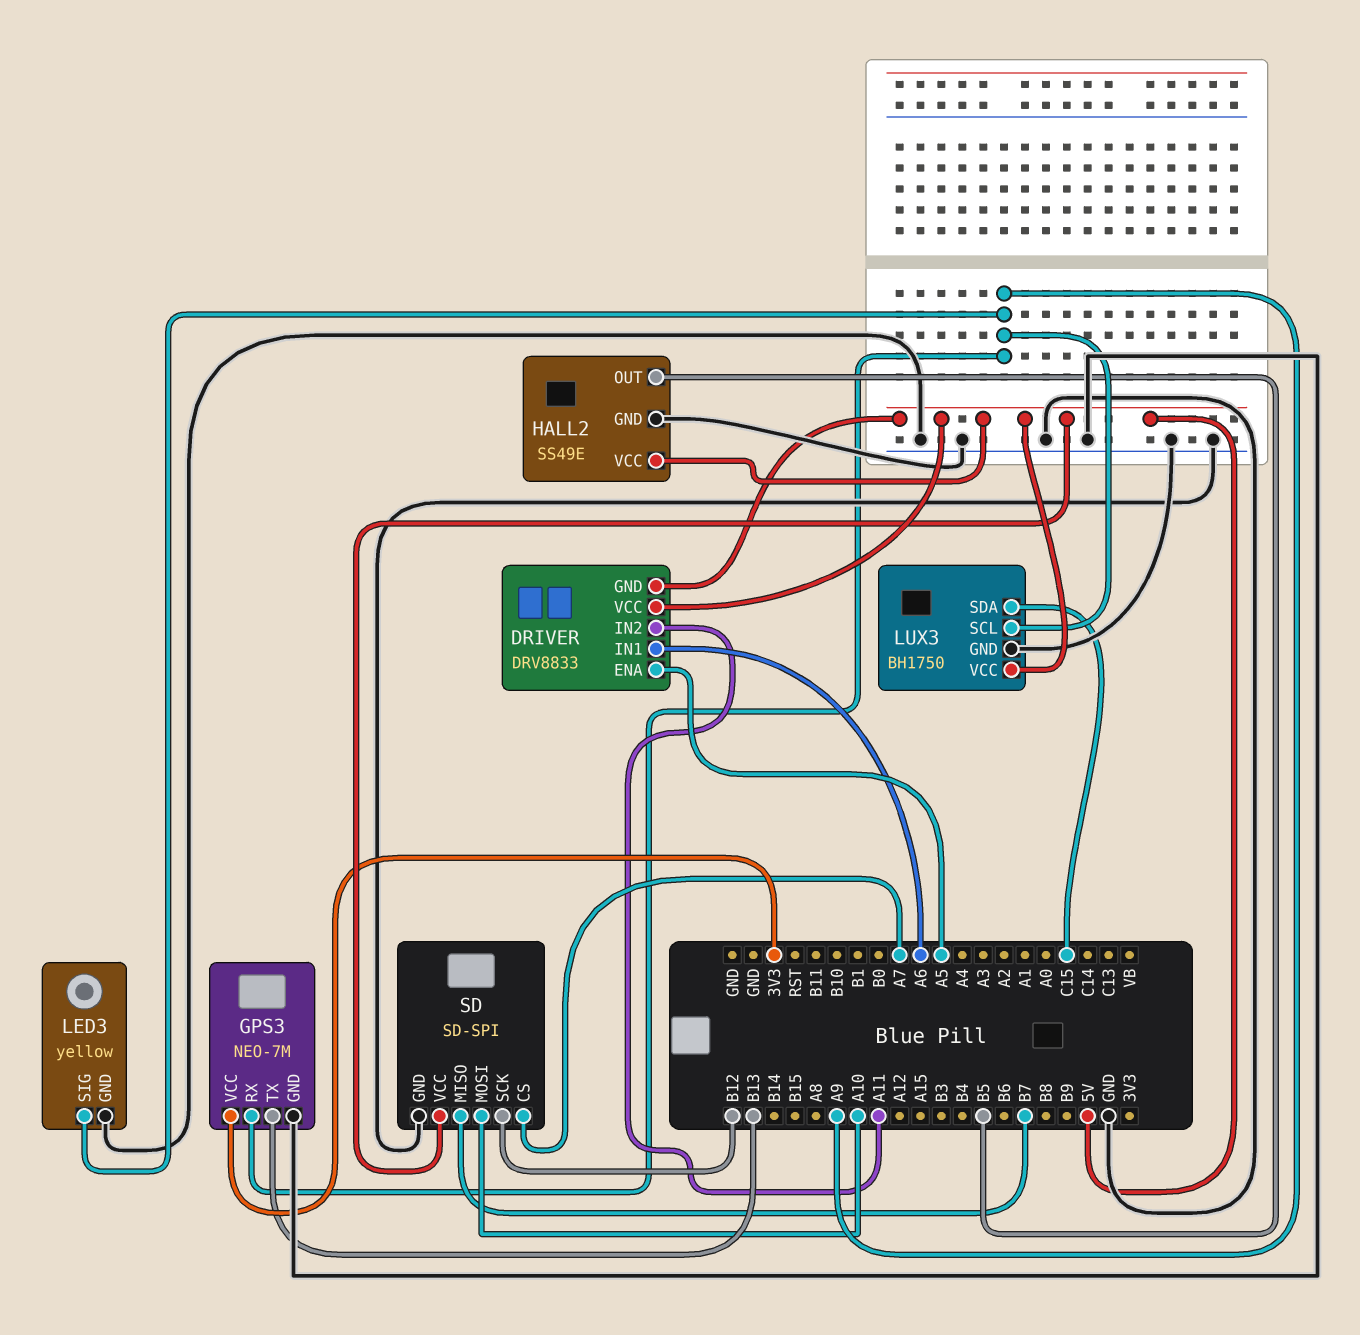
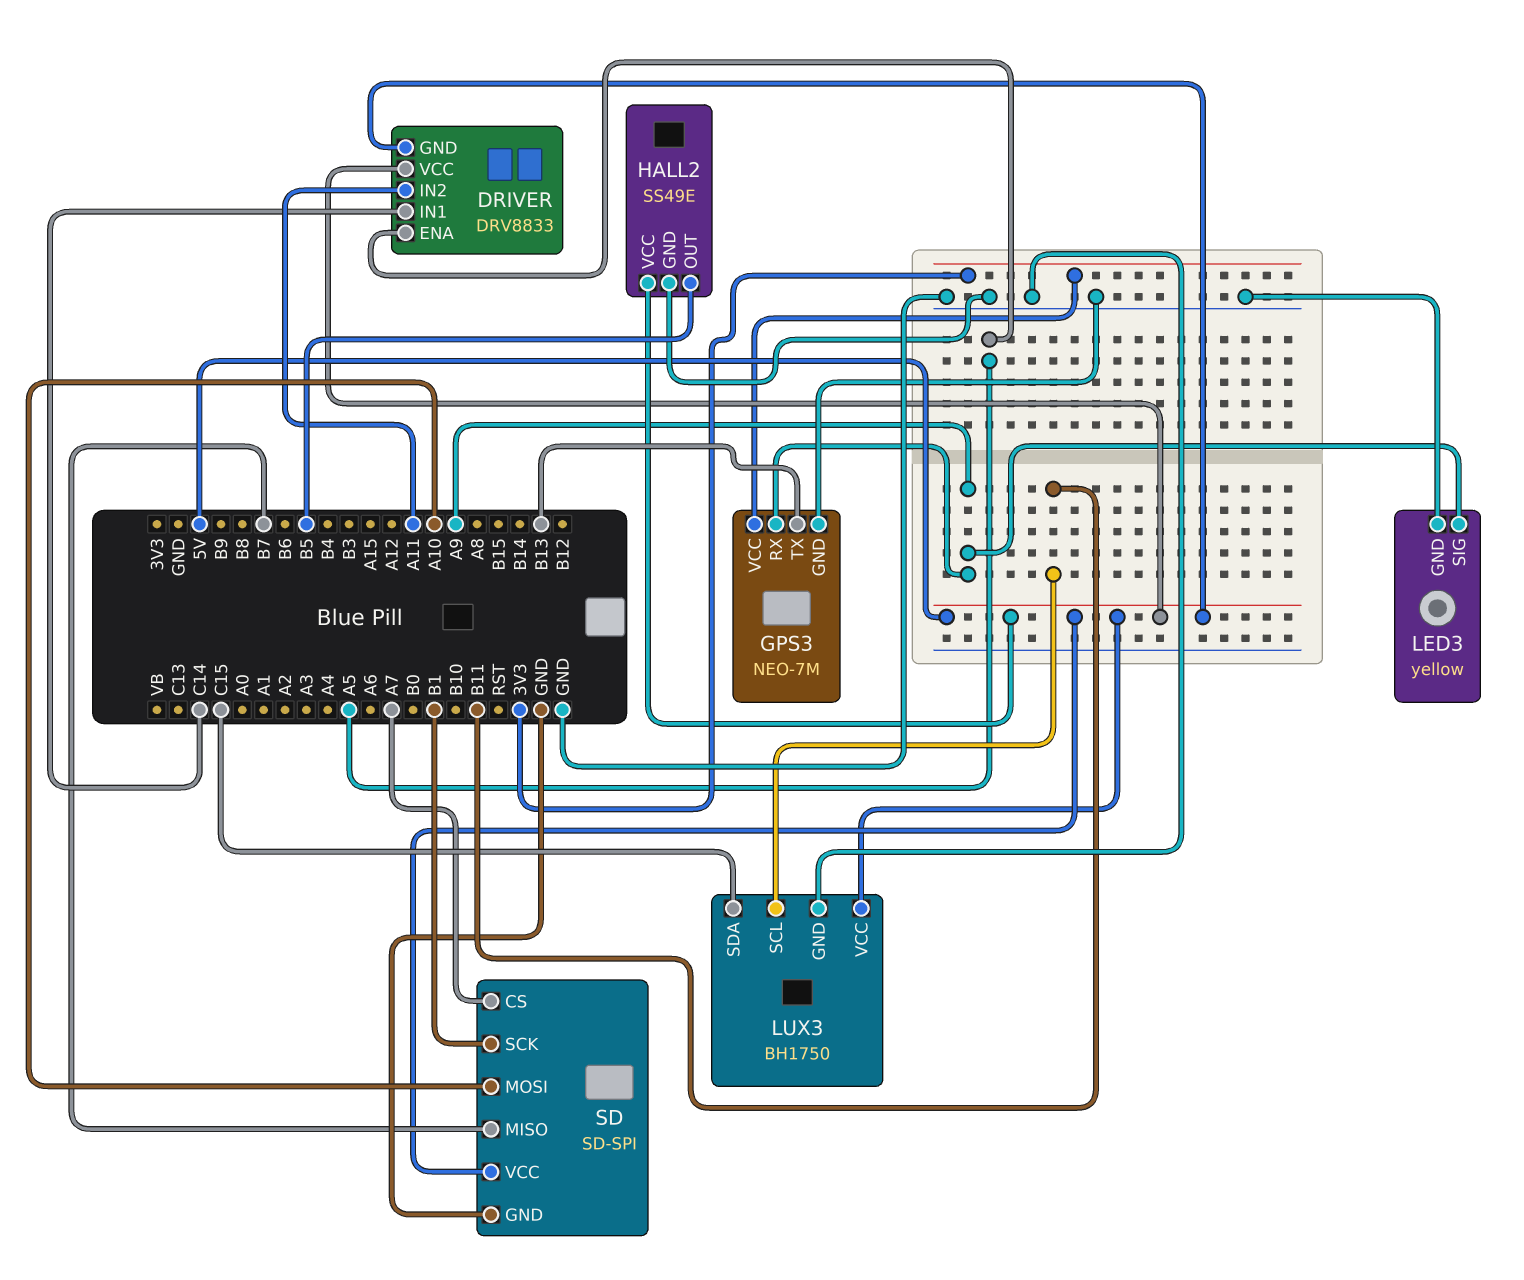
DRIVER pin IN1: A6 -> C14
LUX3 pin SCL: A9 -> B11
SD pin SCK: B12 -> B1

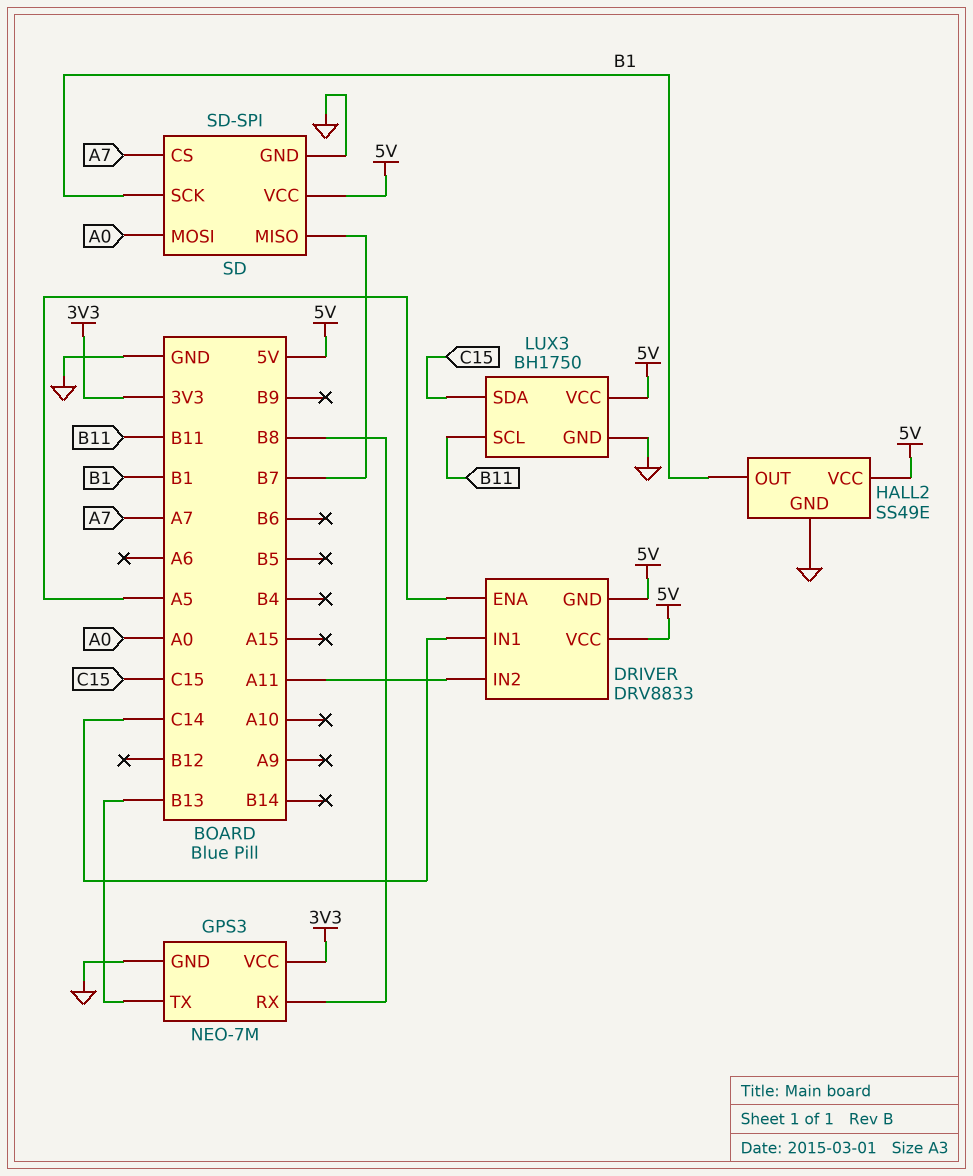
GPS3 pin RX: A9 -> B8
HALL2 pin OUT: B5 -> B1
LED3: yellow -> none
LED3 pin GND: GND -> none
LED3 pin SIG: A9 -> none
SD pin MOSI: A10 -> A0

